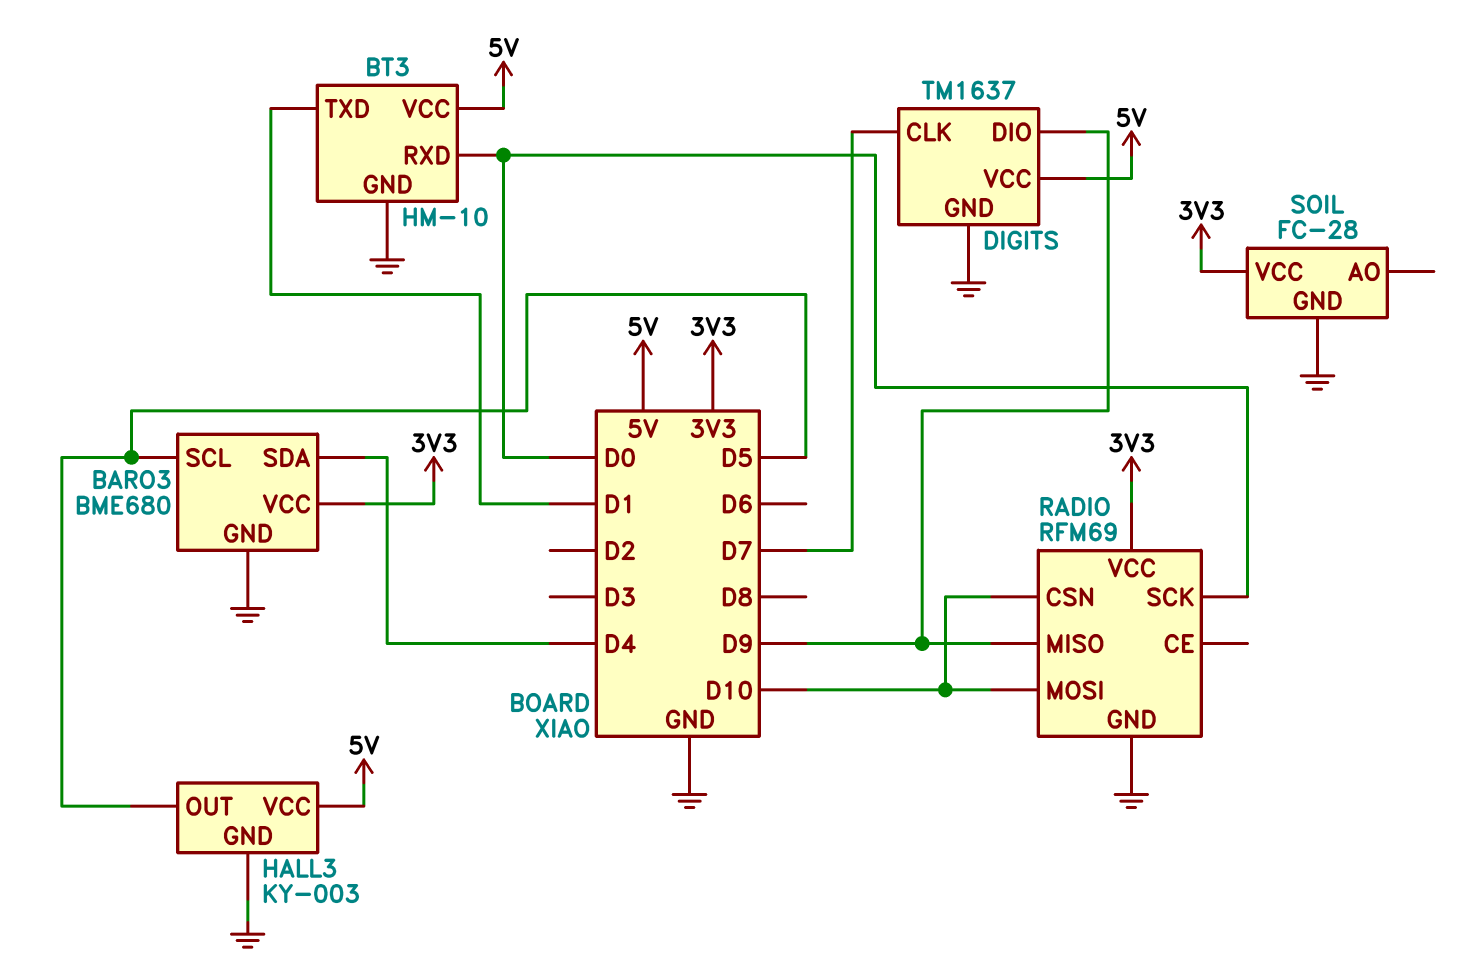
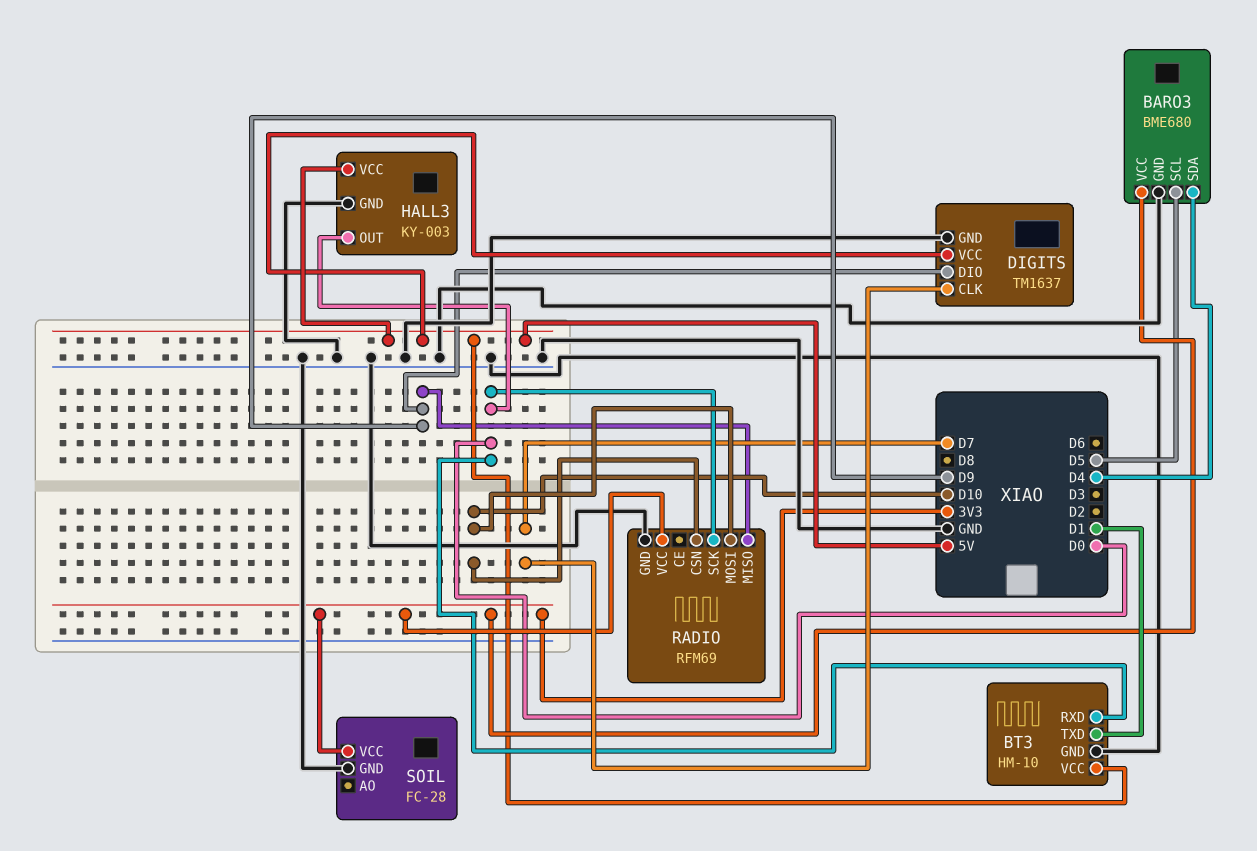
HALL3 pin OUT: D5 -> D0

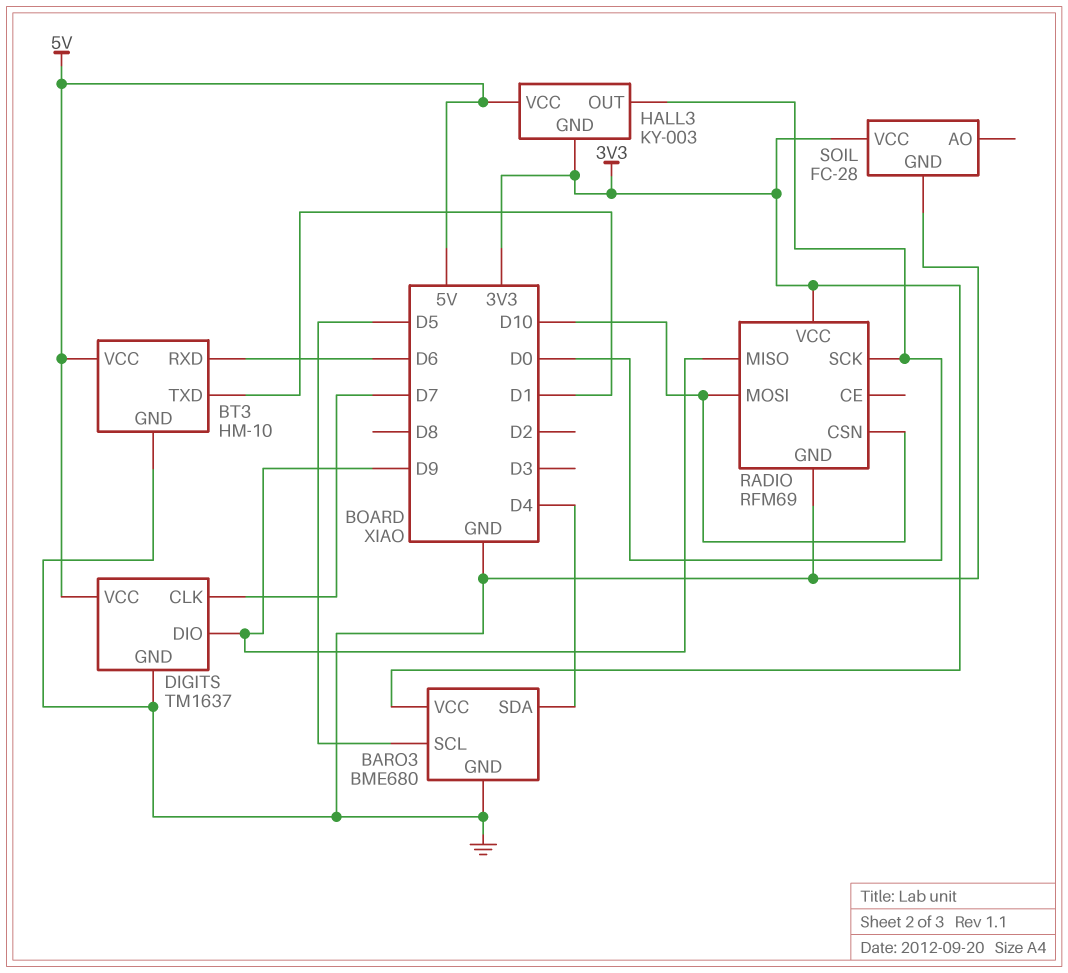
BT3 pin RXD: D0 -> D6
HALL3 pin GND: GND -> 3V3

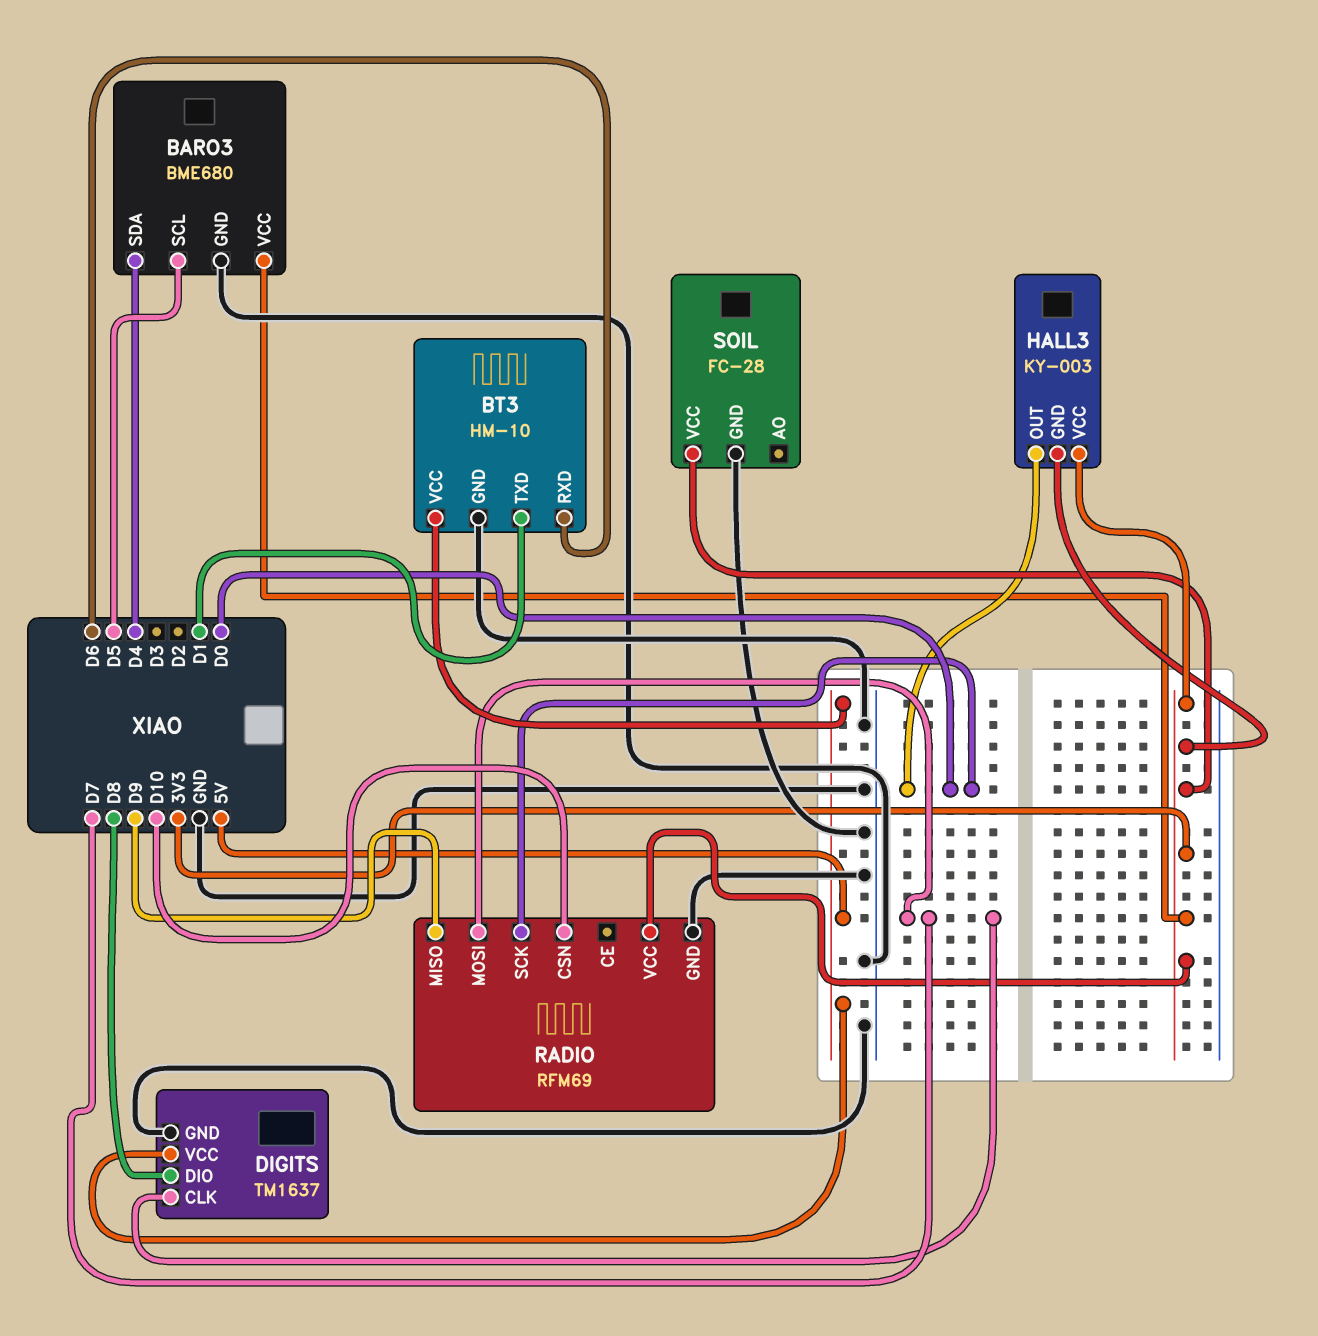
DIGITS pin DIO: D9 -> D8
HALL3 pin VCC: 5V -> 3V3
RADIO pin MOSI: D10 -> D7

